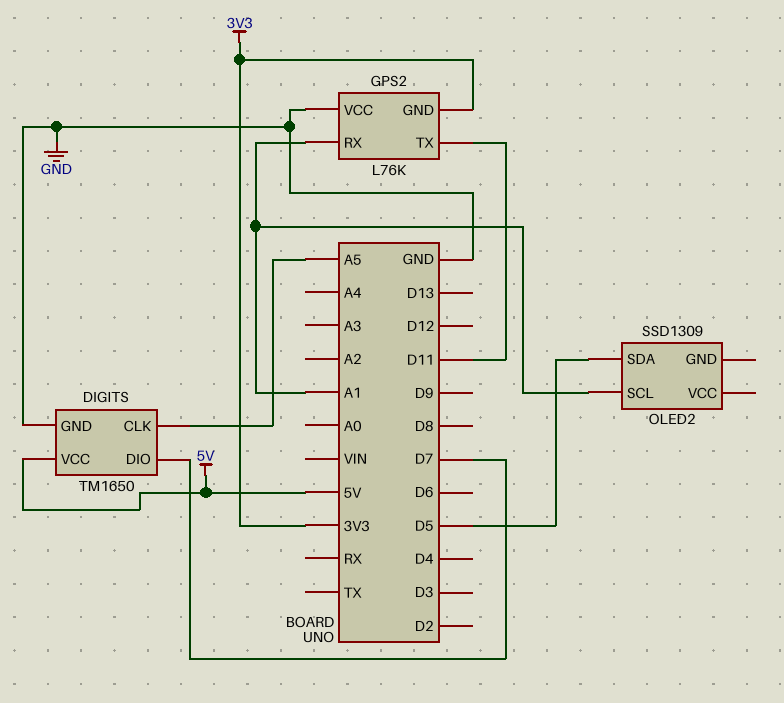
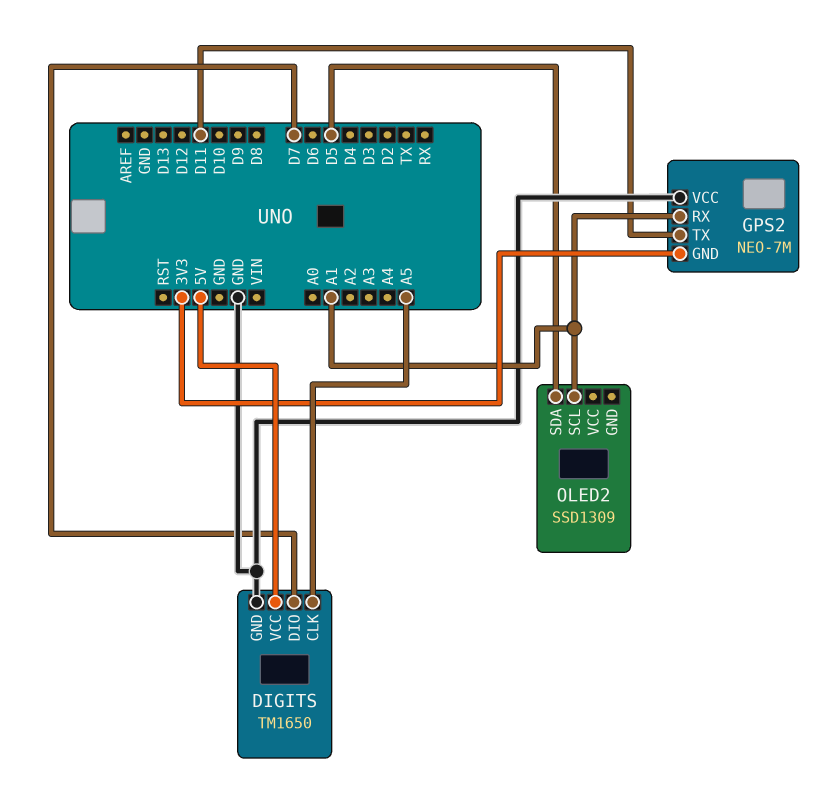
GPS2: L76K -> NEO-7M

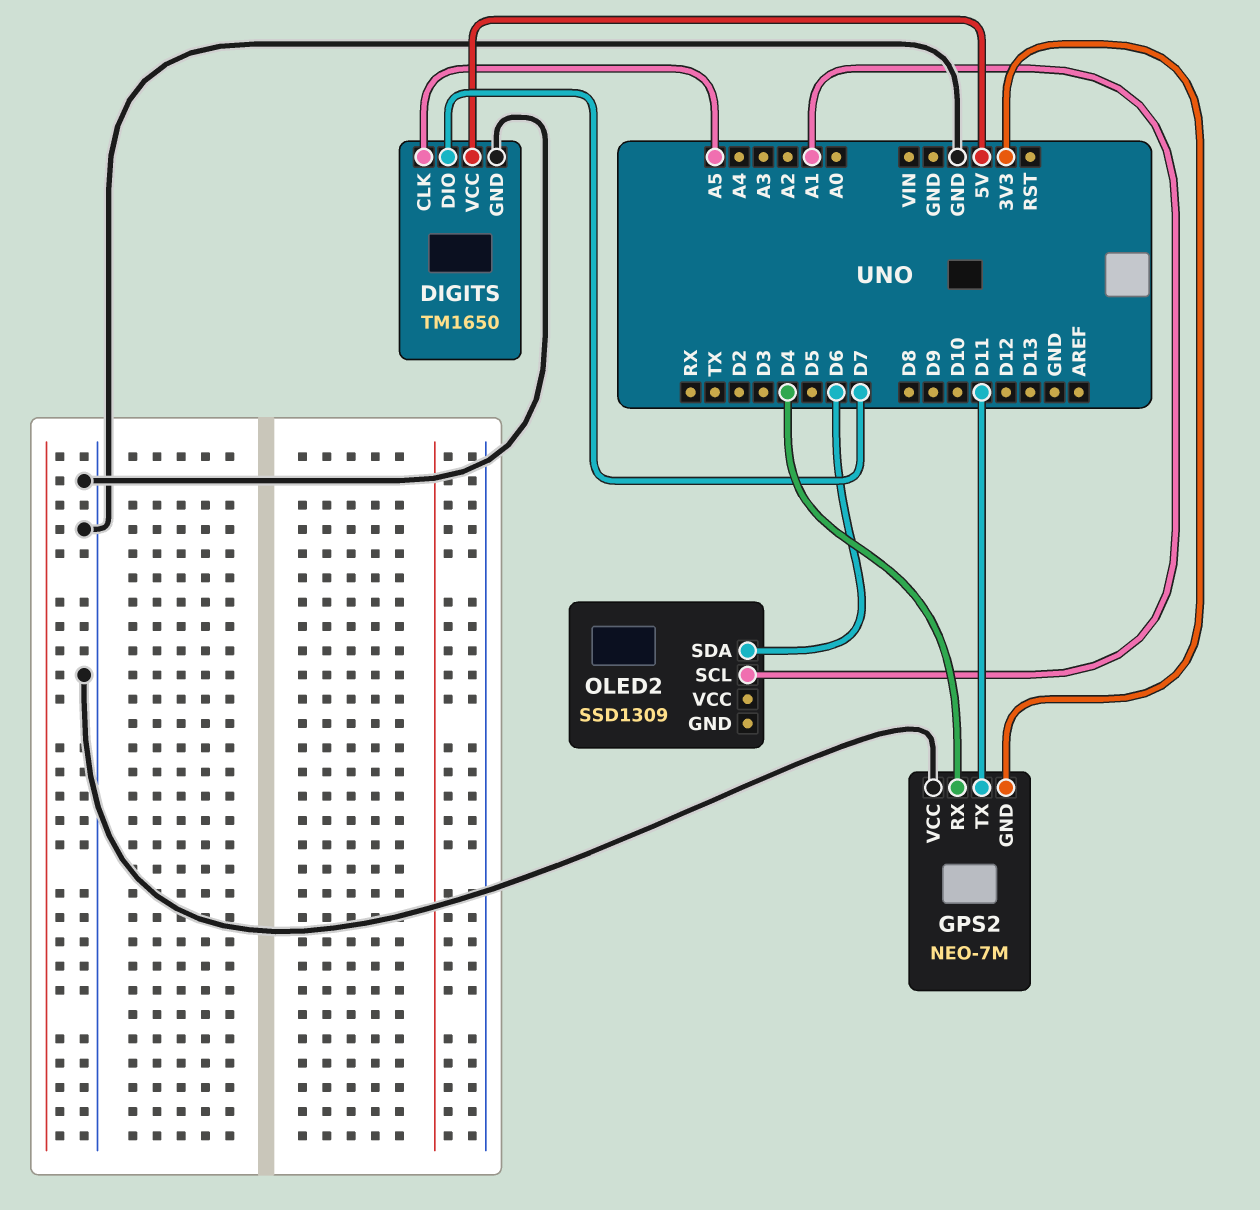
GPS2 pin RX: A1 -> D4
OLED2 pin SDA: D5 -> D6

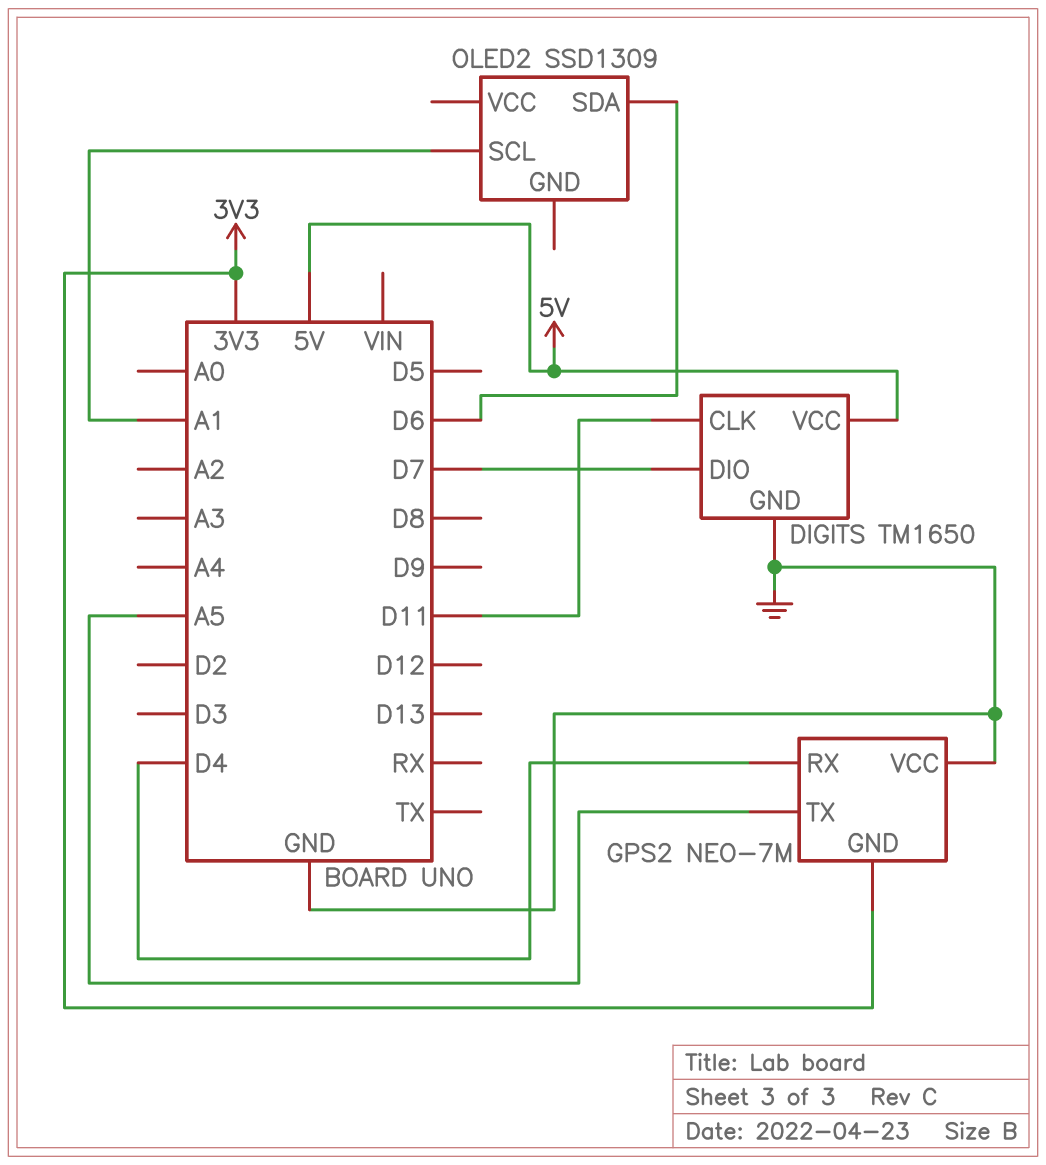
DIGITS pin CLK: A5 -> D11
GPS2 pin TX: D11 -> A5

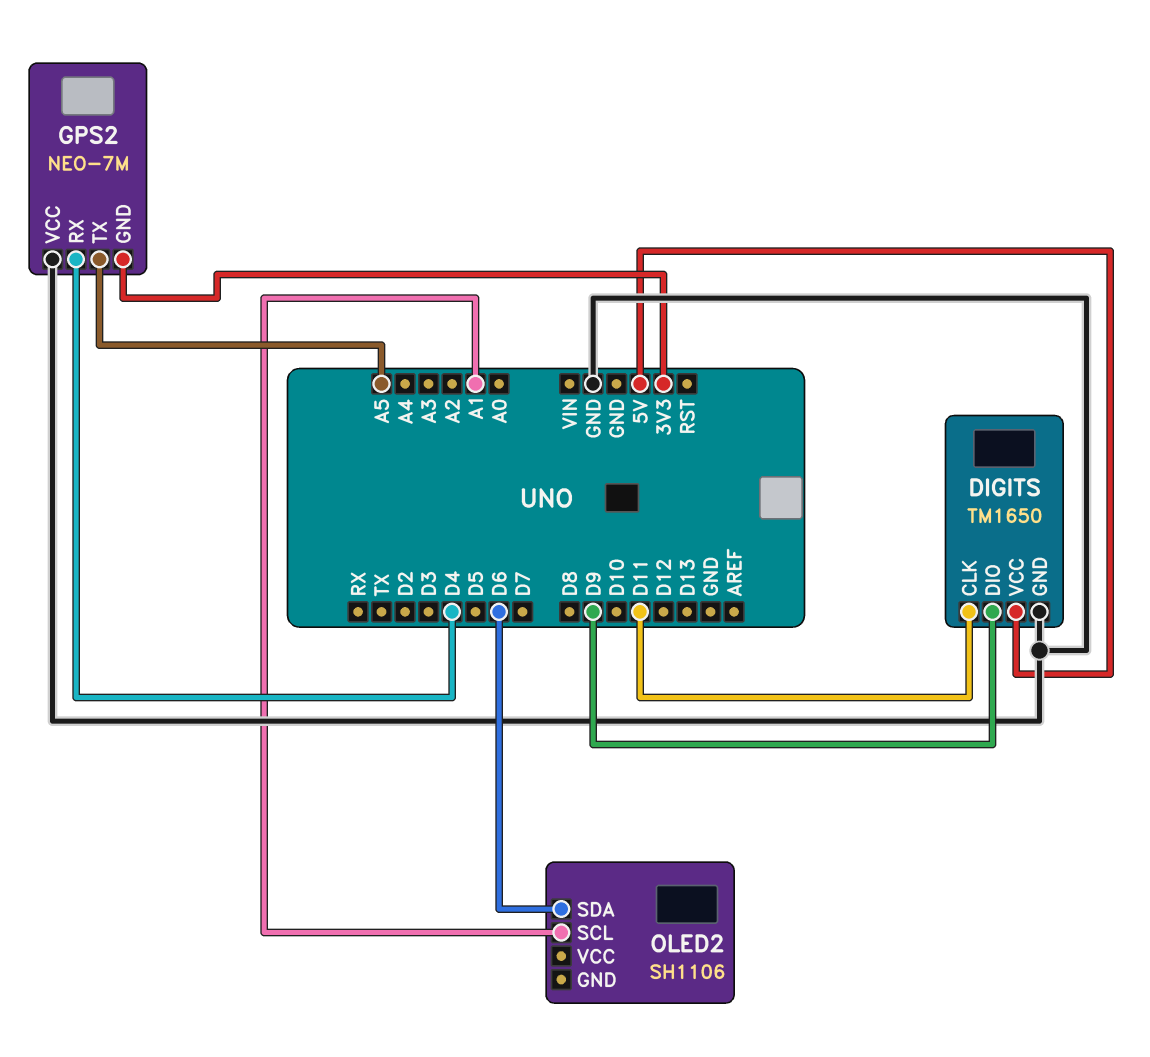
DIGITS pin DIO: D7 -> D9
OLED2: SSD1309 -> SH1106

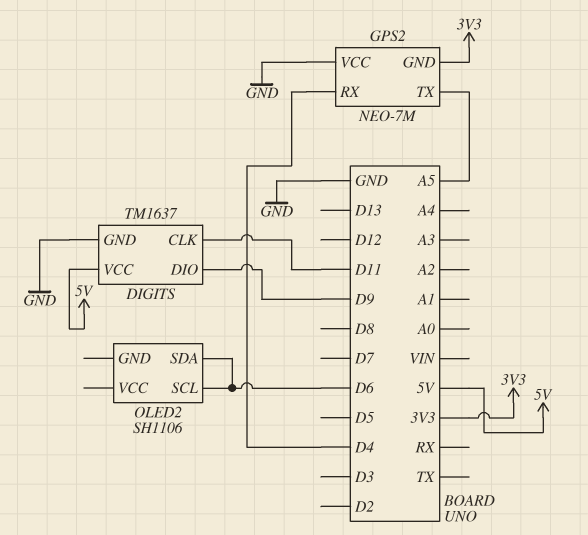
DIGITS: TM1650 -> TM1637
OLED2 pin SCL: A1 -> D6

